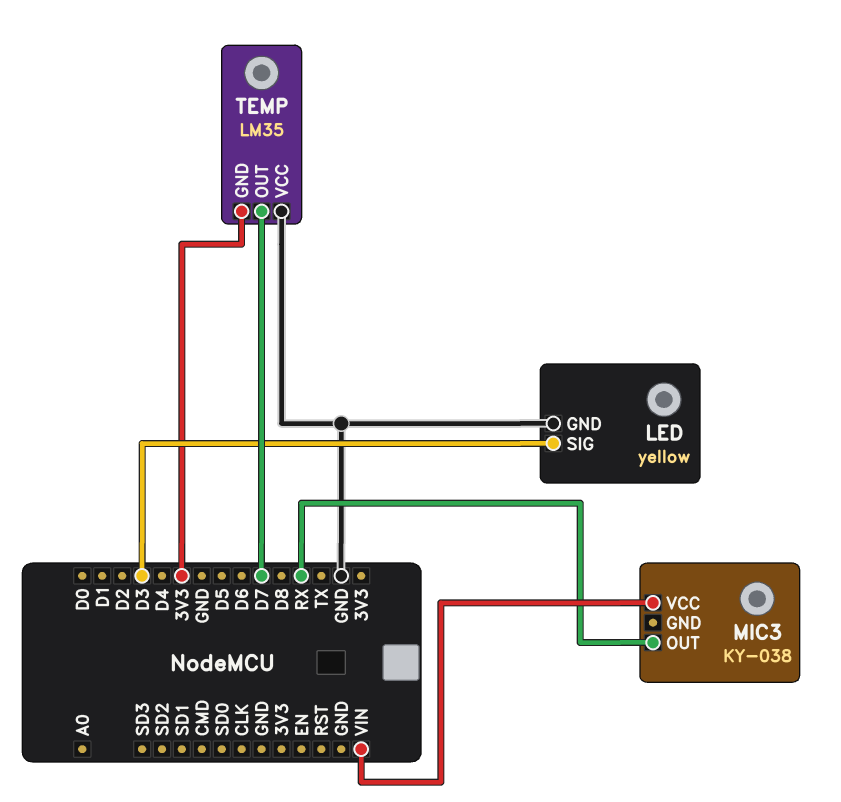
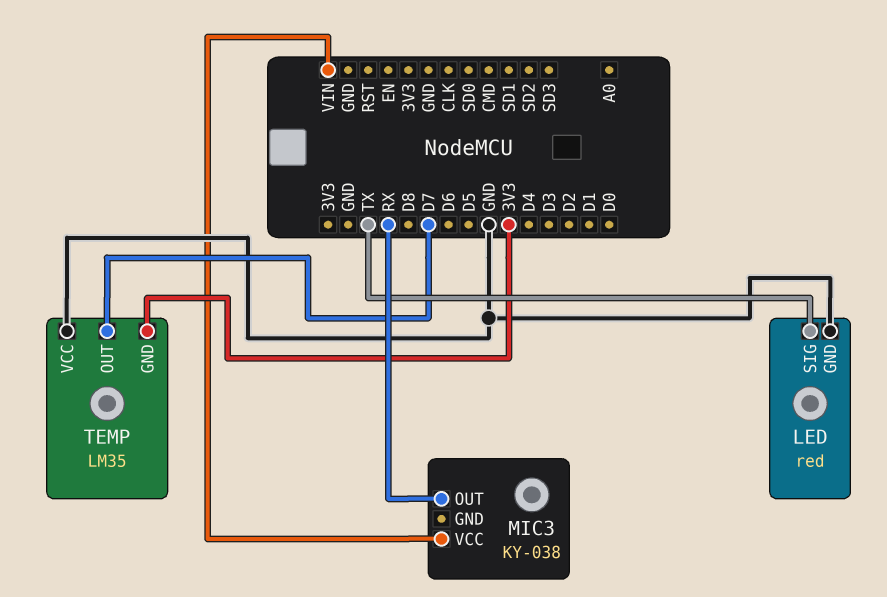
LED: yellow -> red
LED pin SIG: D3 -> TX

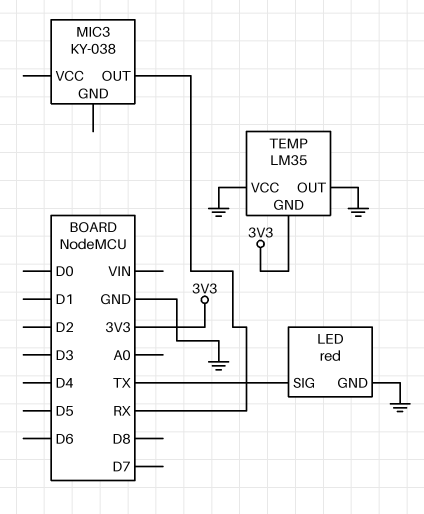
MIC3 pin VCC: VIN -> none
TEMP pin OUT: D7 -> GND

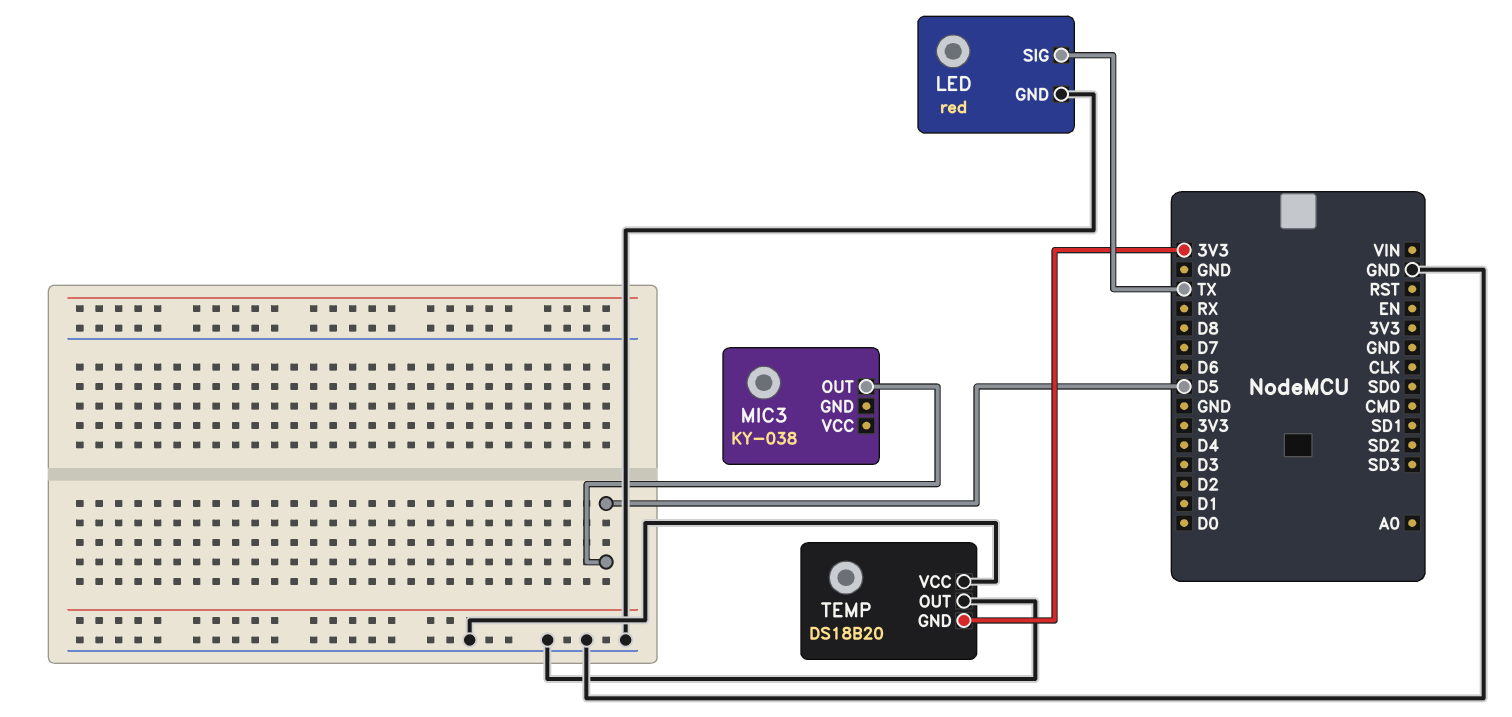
MIC3 pin OUT: RX -> D5
TEMP: LM35 -> DS18B20

